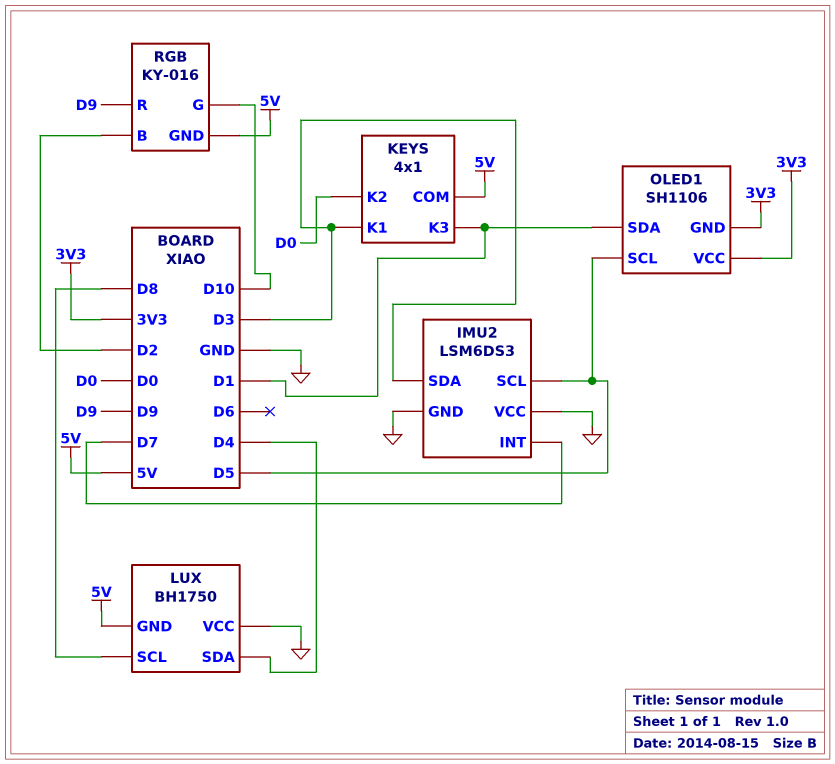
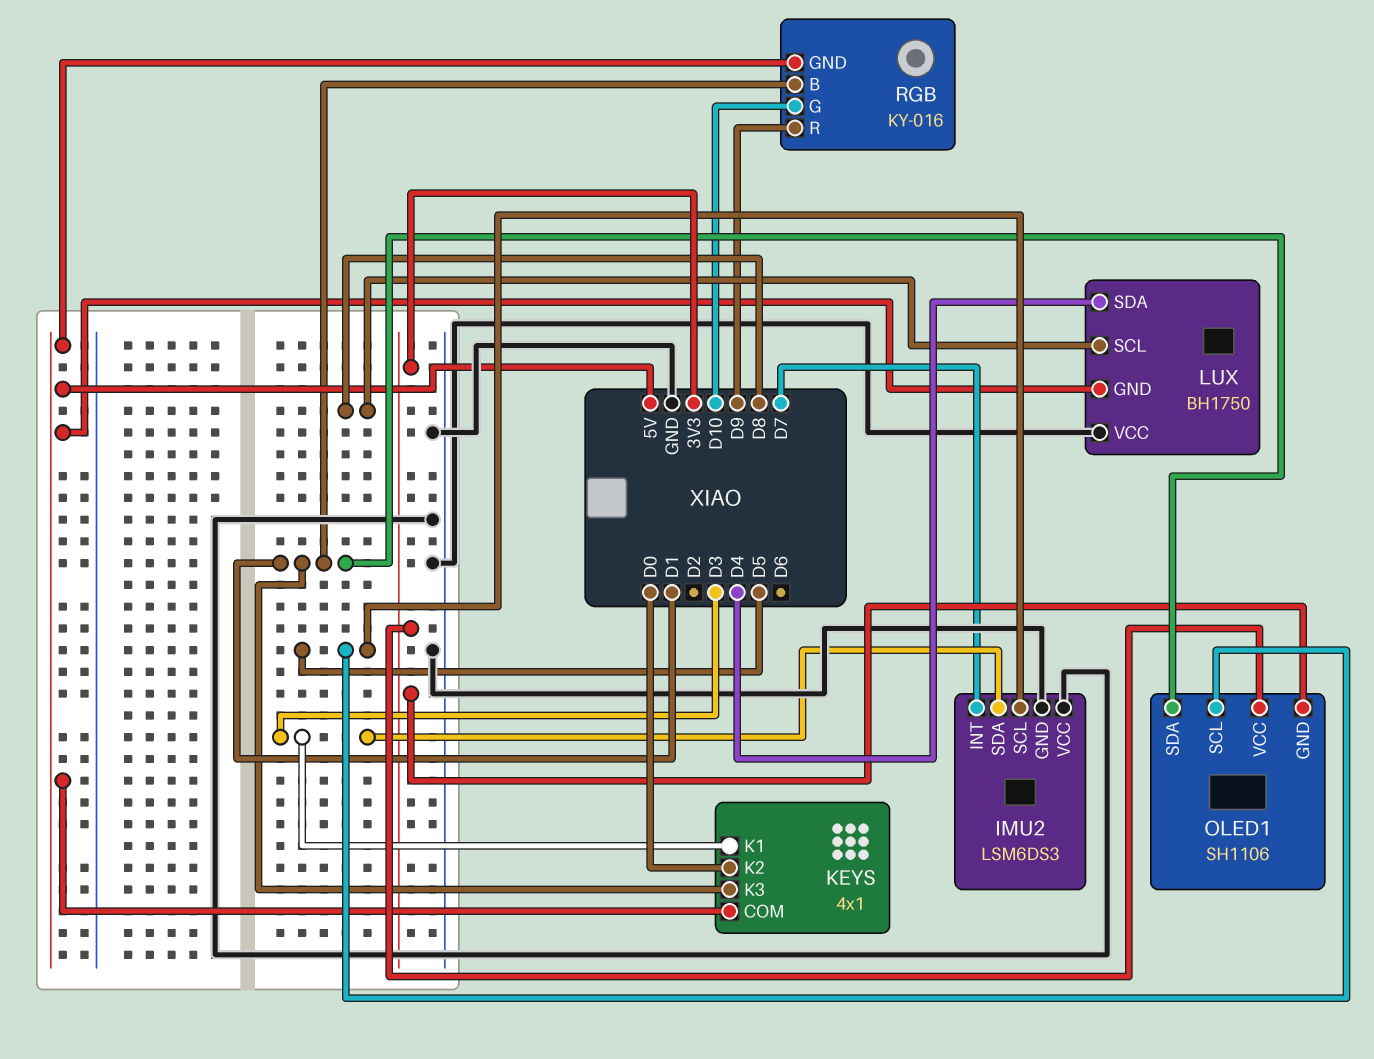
RGB pin B: D2 -> D1

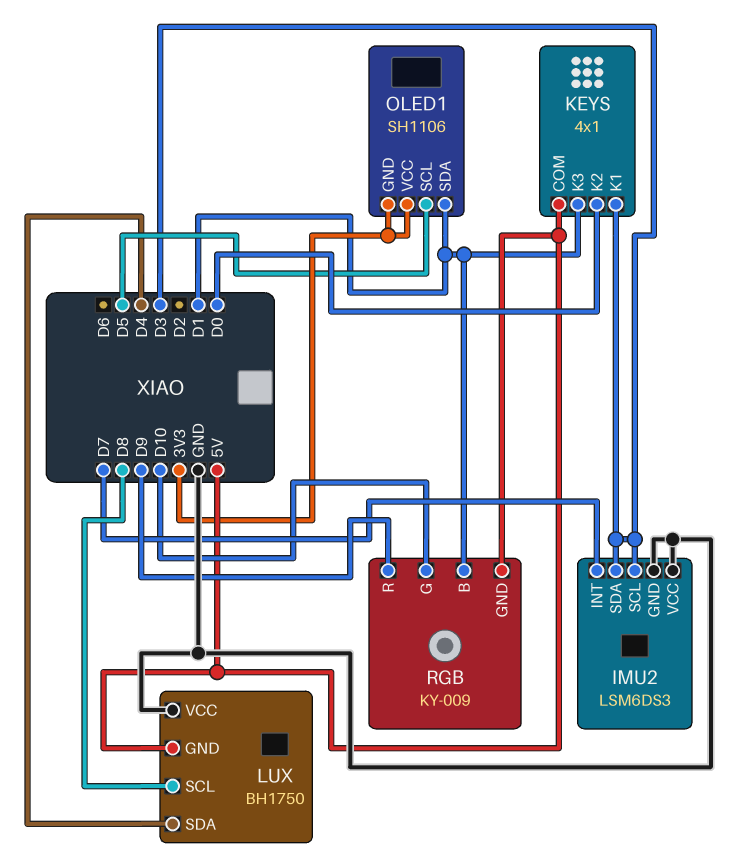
IMU2 pin SCL: D5 -> D3
RGB: KY-016 -> KY-009

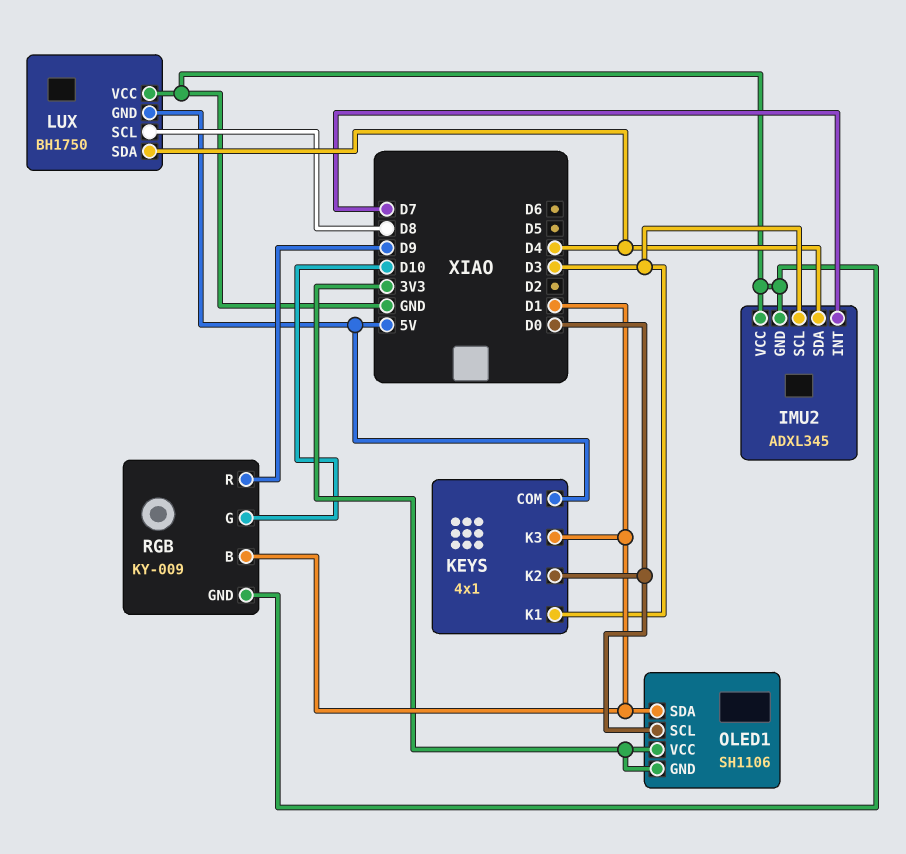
IMU2: LSM6DS3 -> ADXL345
IMU2 pin SDA: D3 -> D4
OLED1 pin SCL: D5 -> D0
RGB pin GND: 5V -> GND

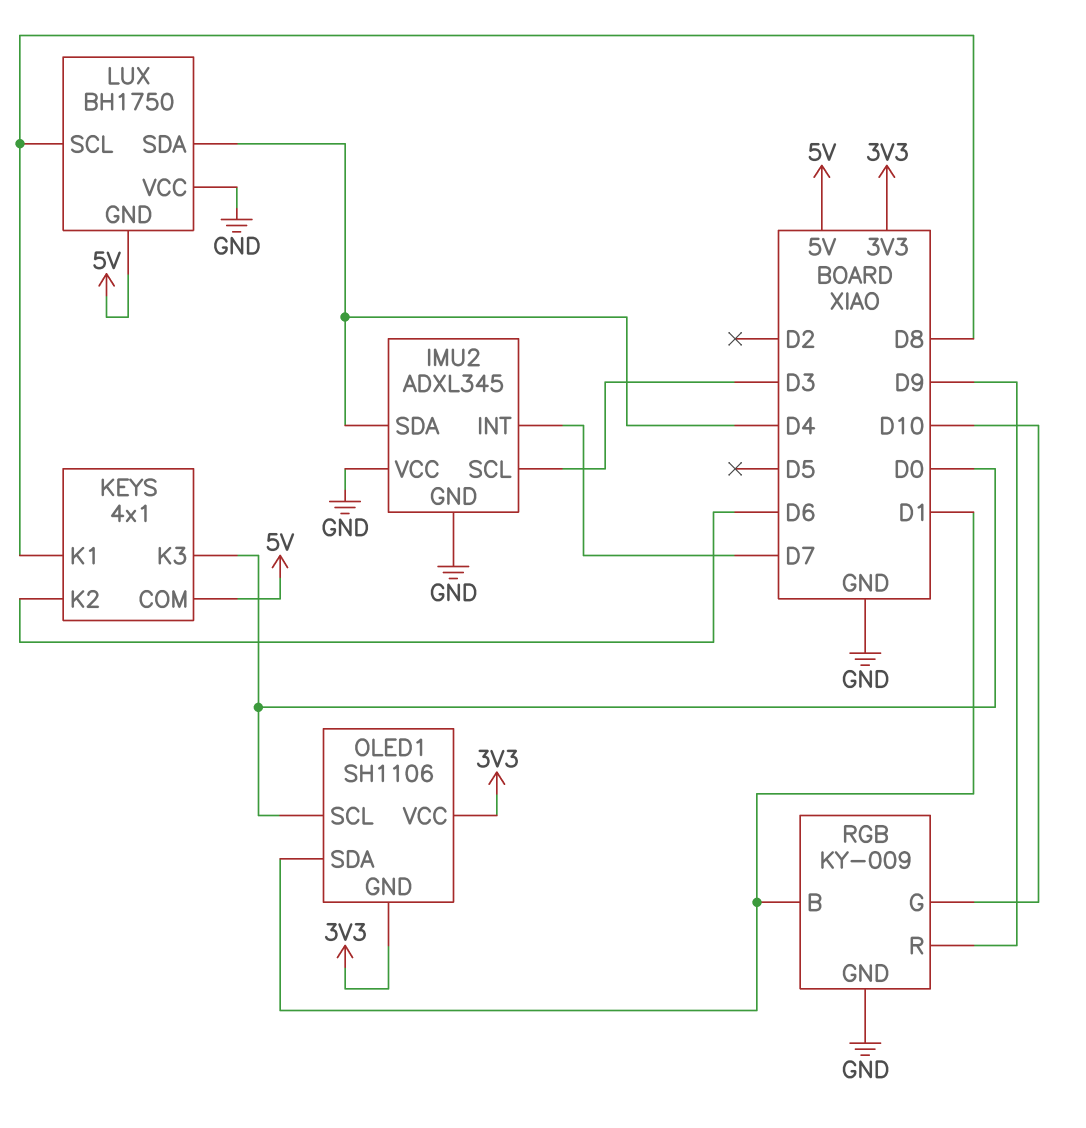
KEYS pin K1: D3 -> D8
KEYS pin K2: D0 -> D6
KEYS pin K3: D1 -> D0

